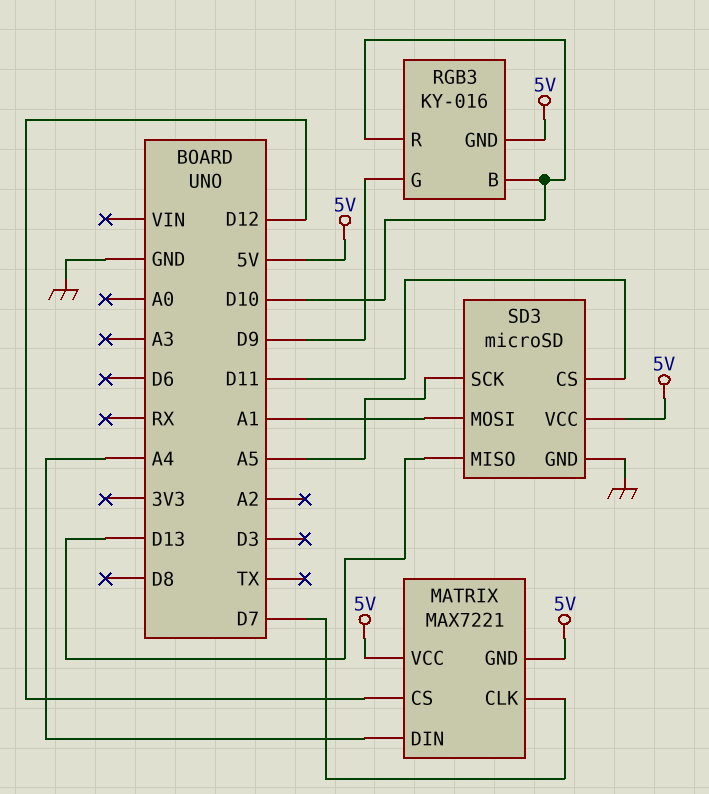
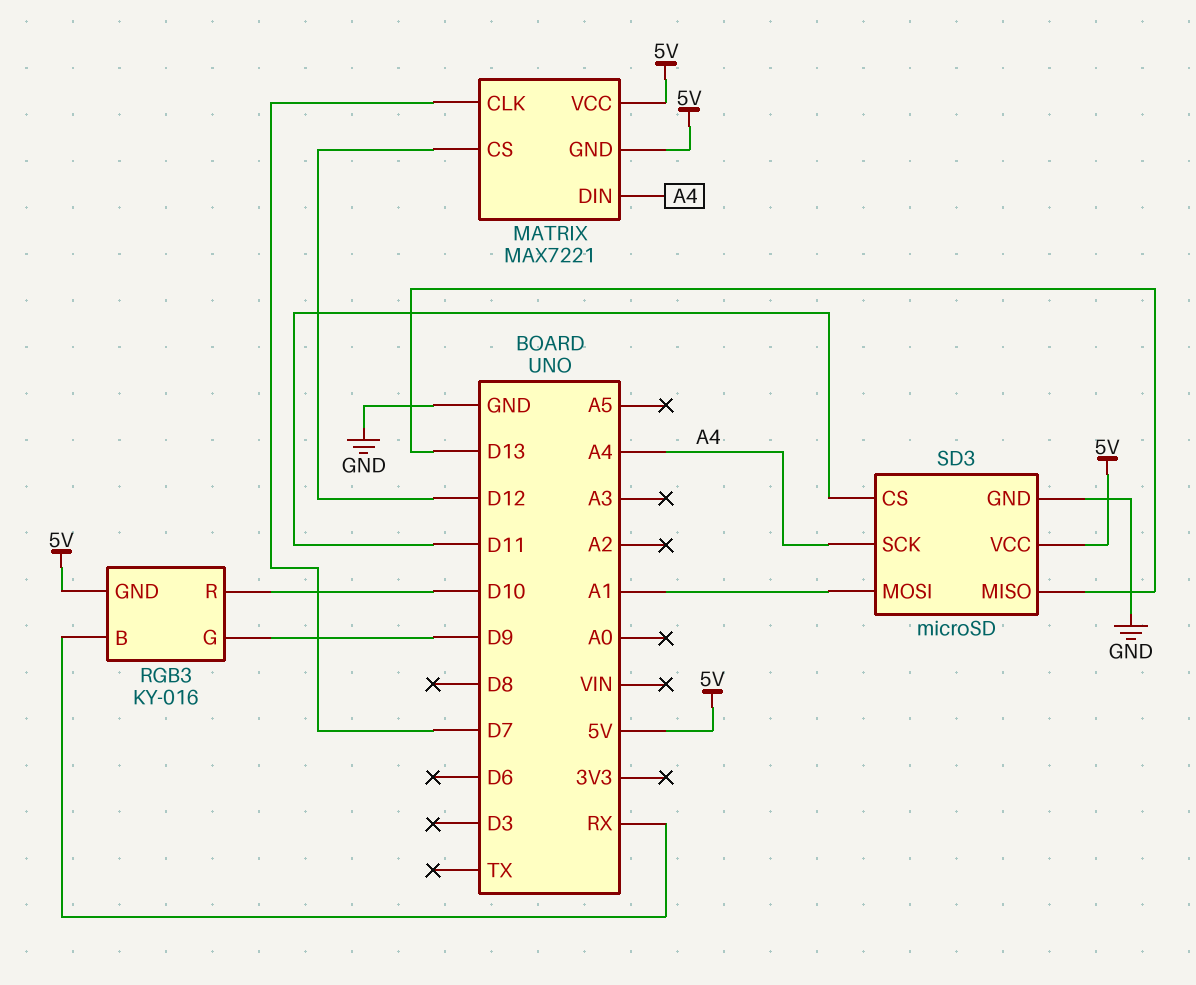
RGB3 pin B: D10 -> RX
SD3 pin SCK: A5 -> A4

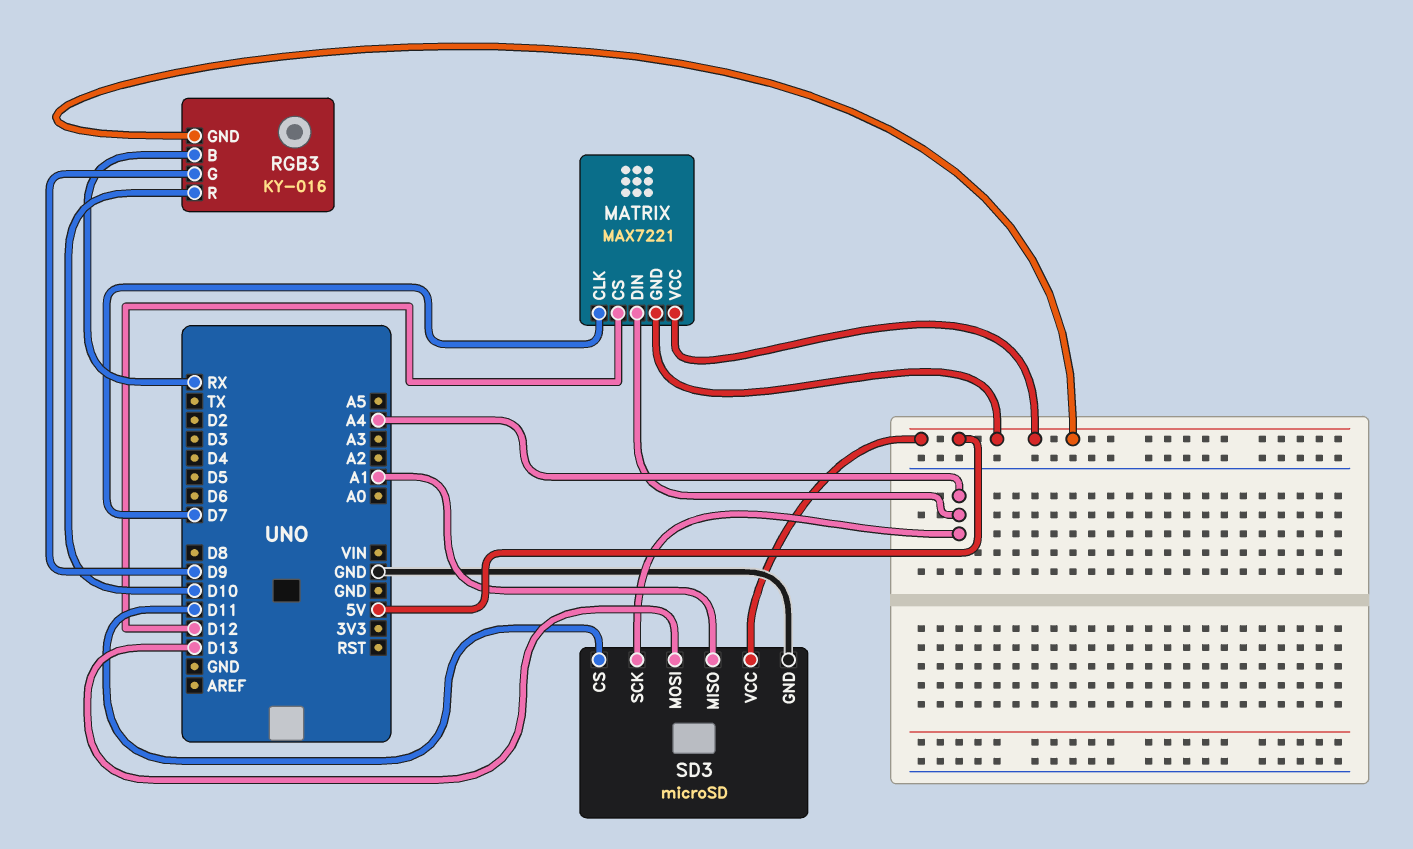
SD3 pin MISO: D13 -> A1
SD3 pin MOSI: A1 -> D13

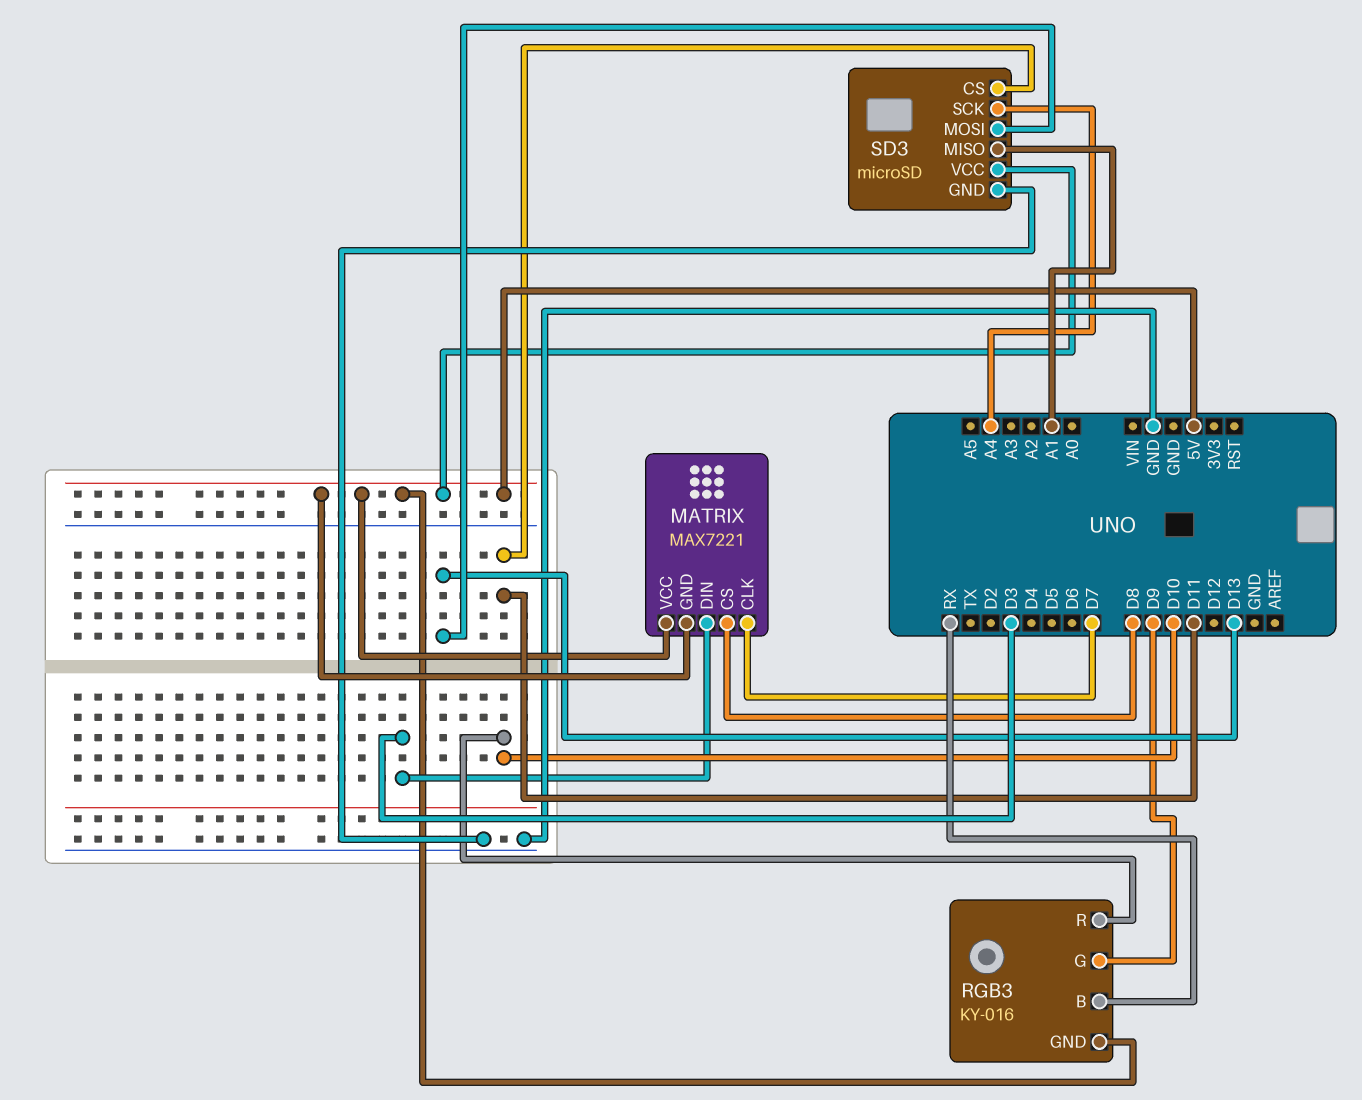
MATRIX pin CS: D12 -> D8
MATRIX pin DIN: A4 -> D3

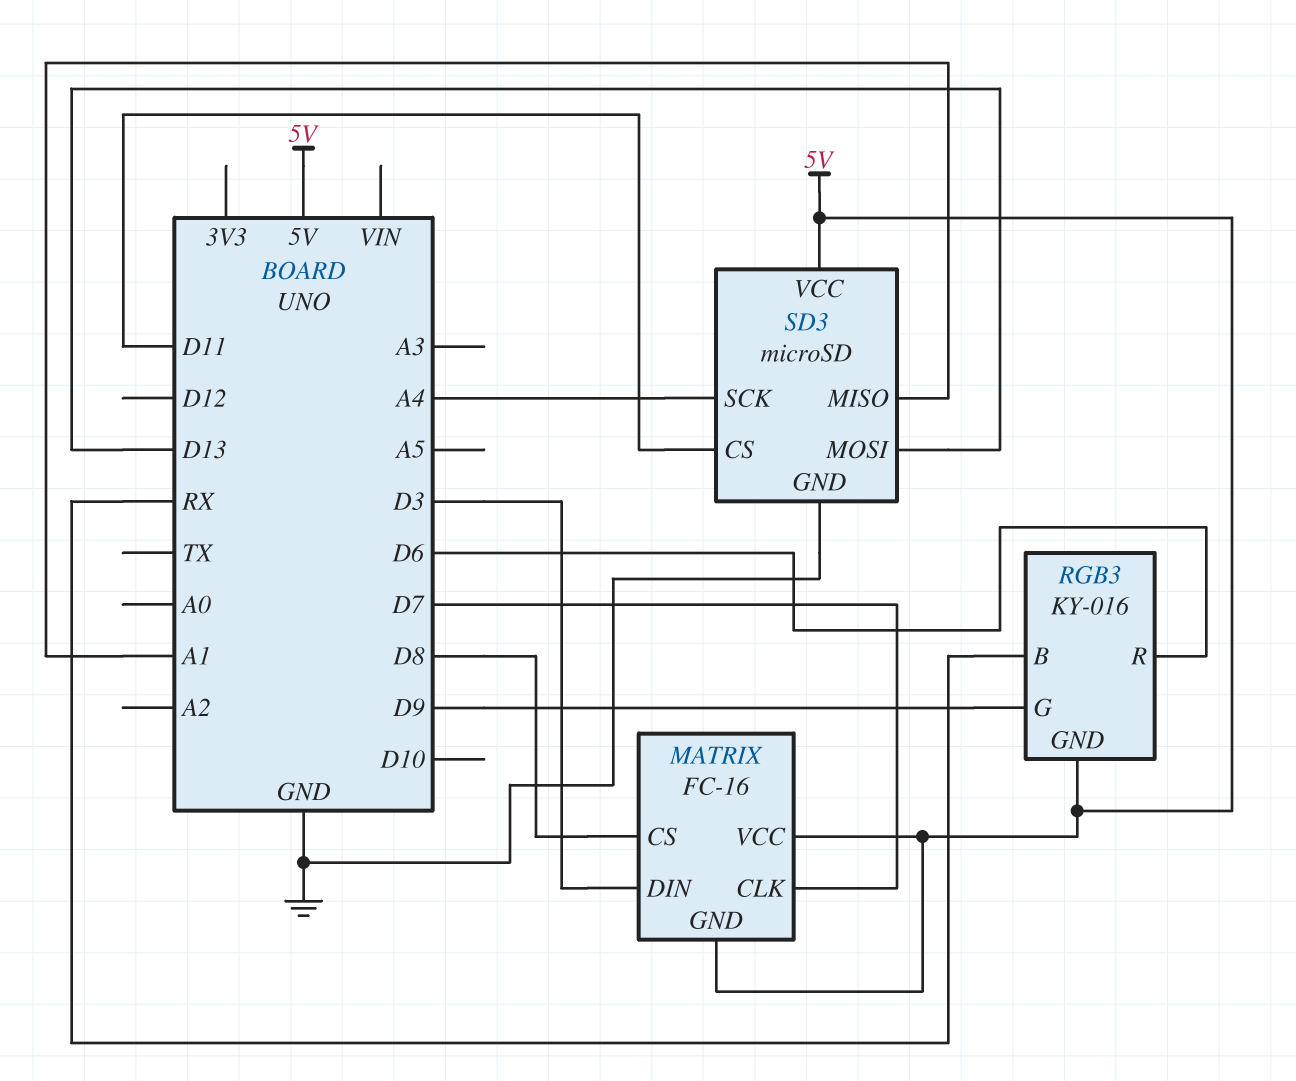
MATRIX: MAX7221 -> FC-16
RGB3 pin R: D10 -> D6

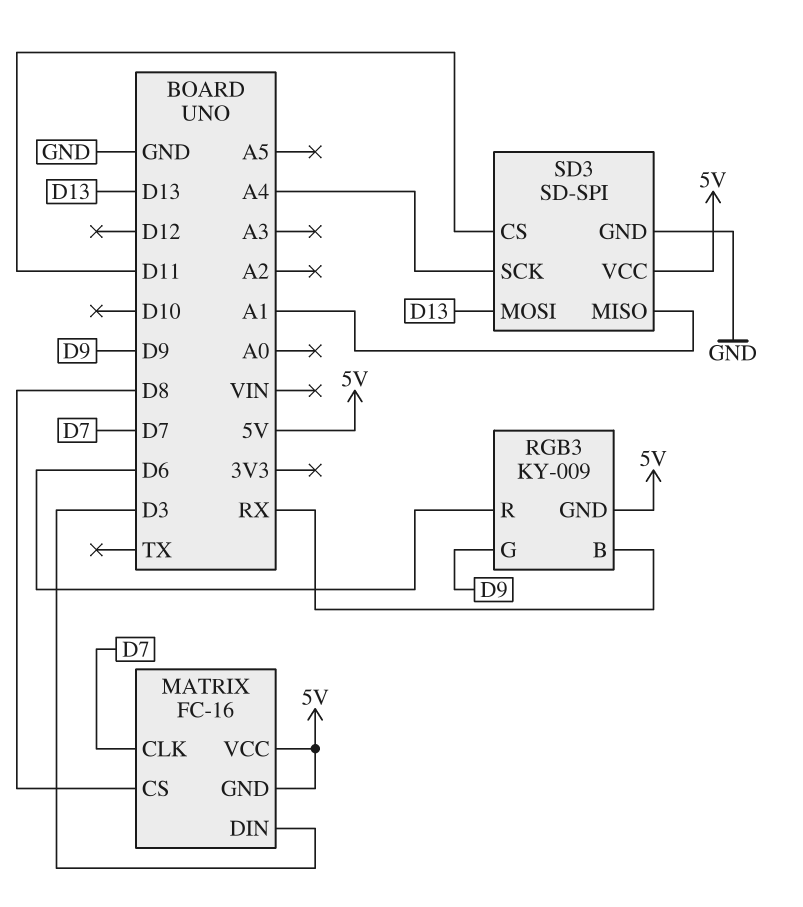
RGB3: KY-016 -> KY-009
SD3: microSD -> SD-SPI

